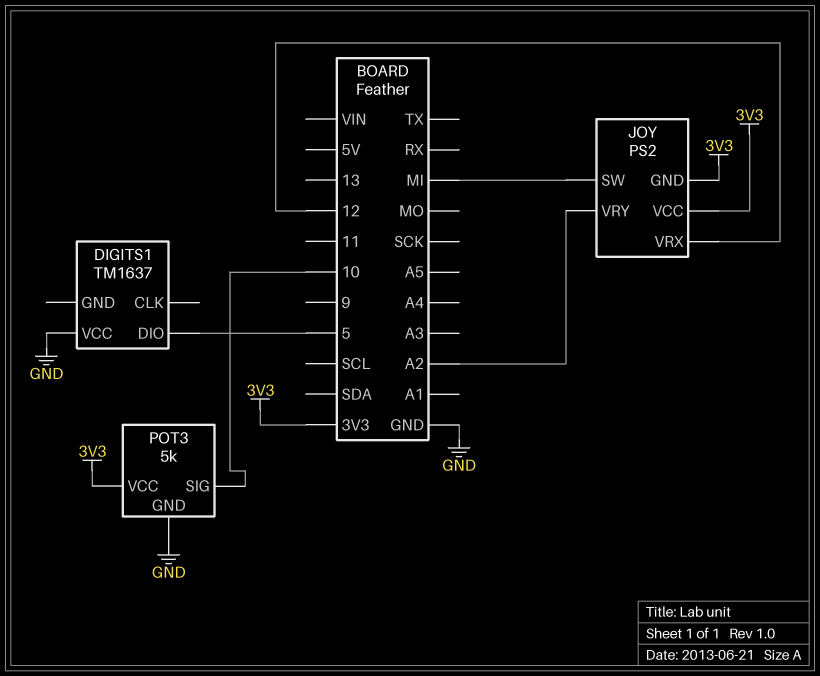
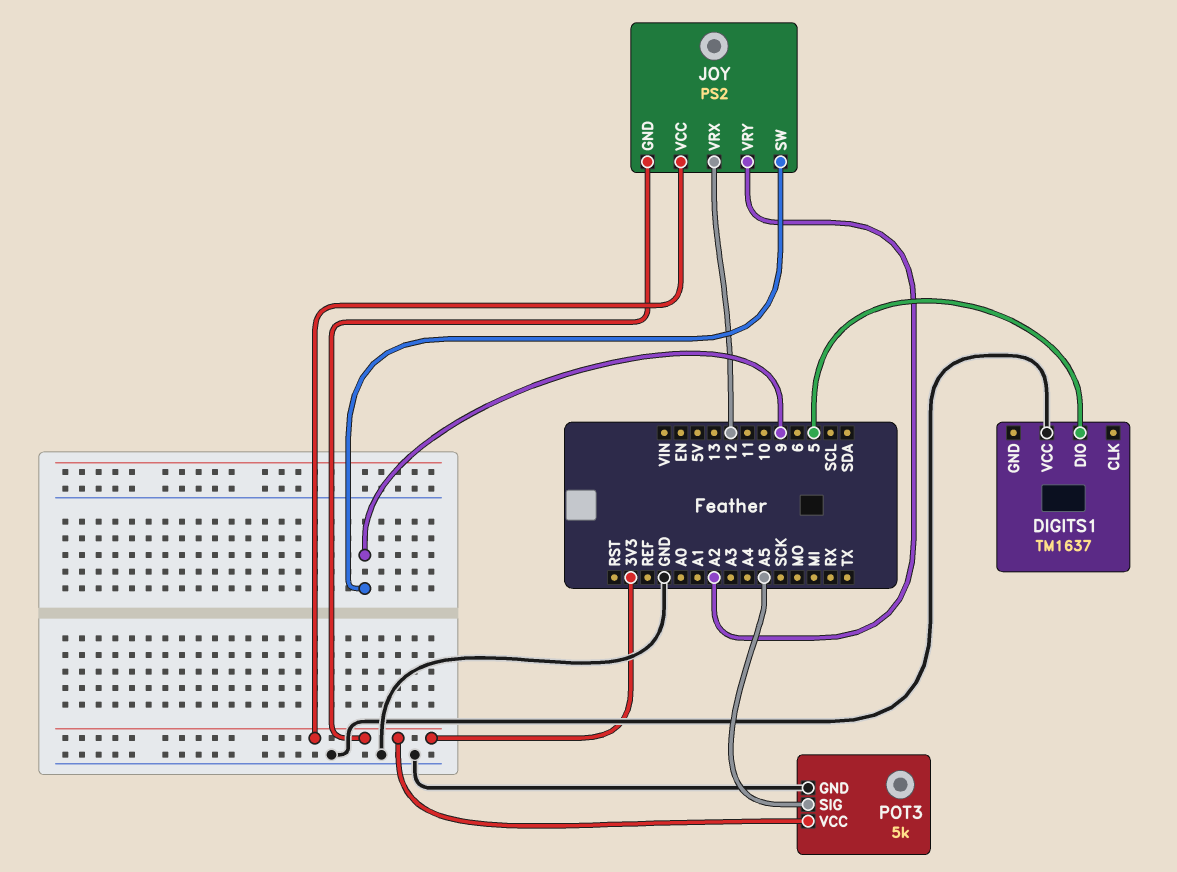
JOY pin SW: MI -> 9
POT3 pin SIG: 10 -> A5

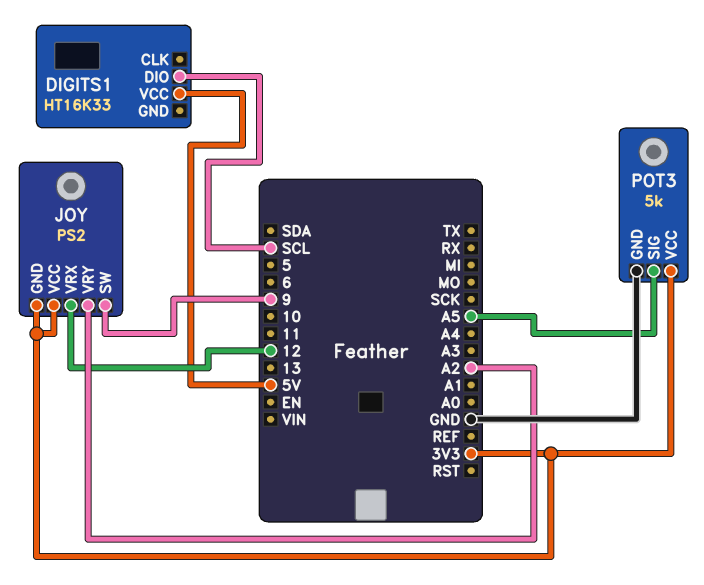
DIGITS1: TM1637 -> HT16K33
DIGITS1 pin DIO: 5 -> SCL
DIGITS1 pin VCC: GND -> 5V

